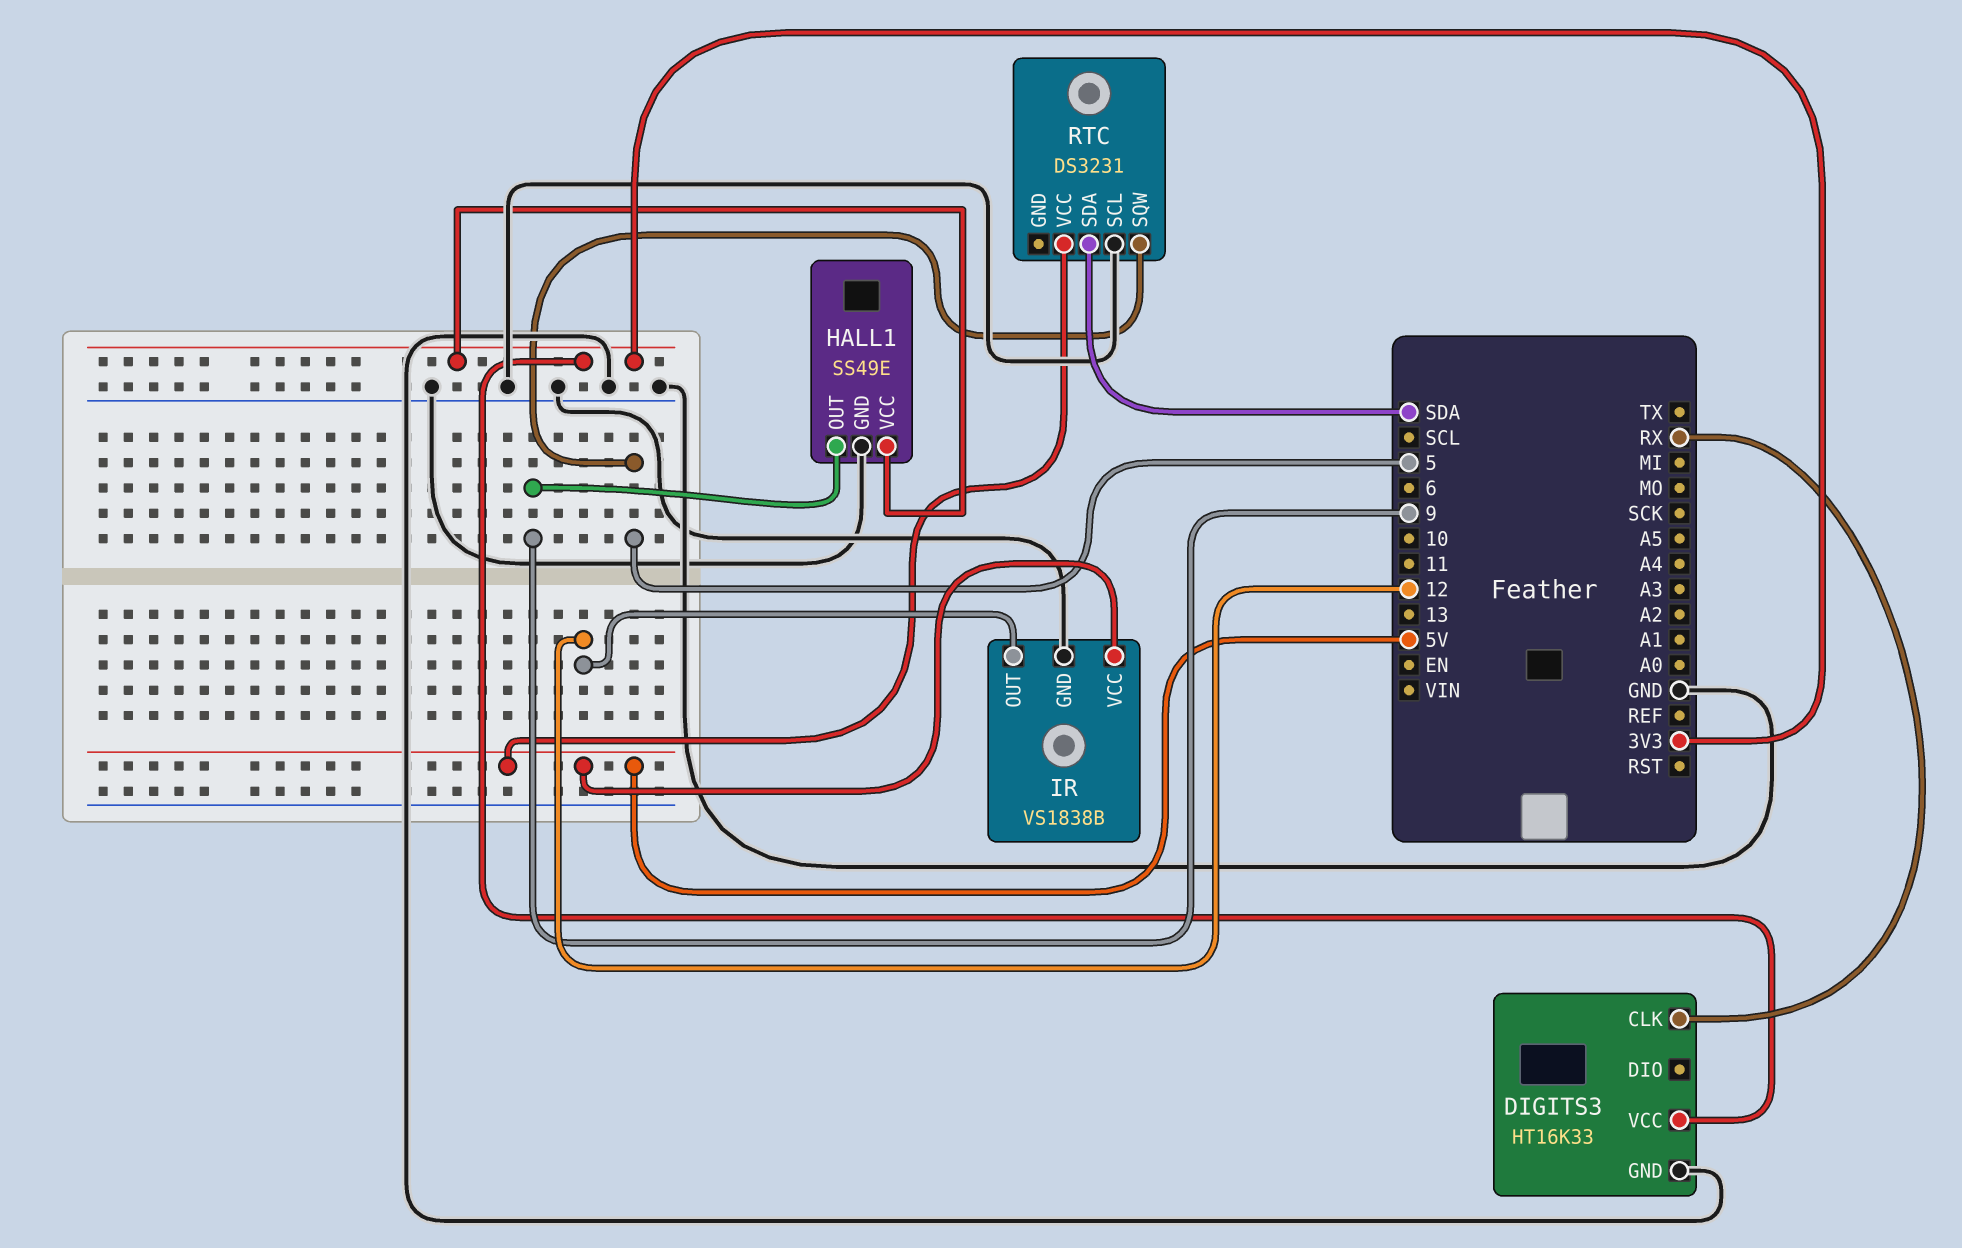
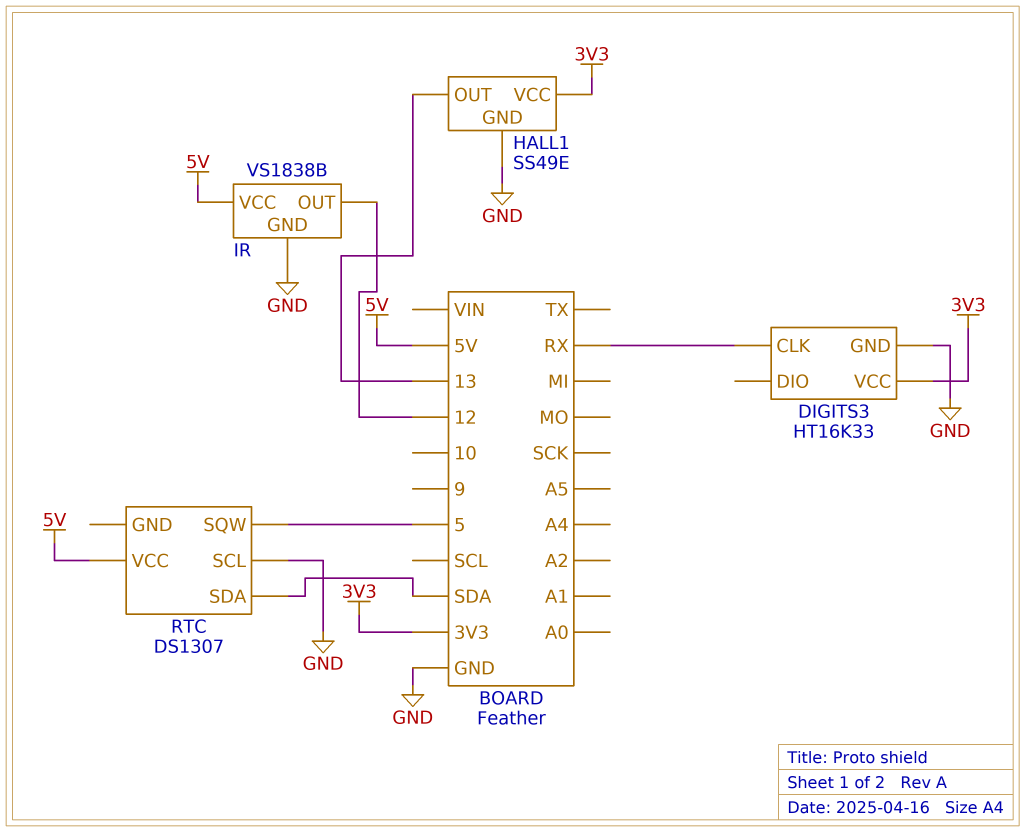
HALL1 pin OUT: 9 -> 13
RTC: DS3231 -> DS1307

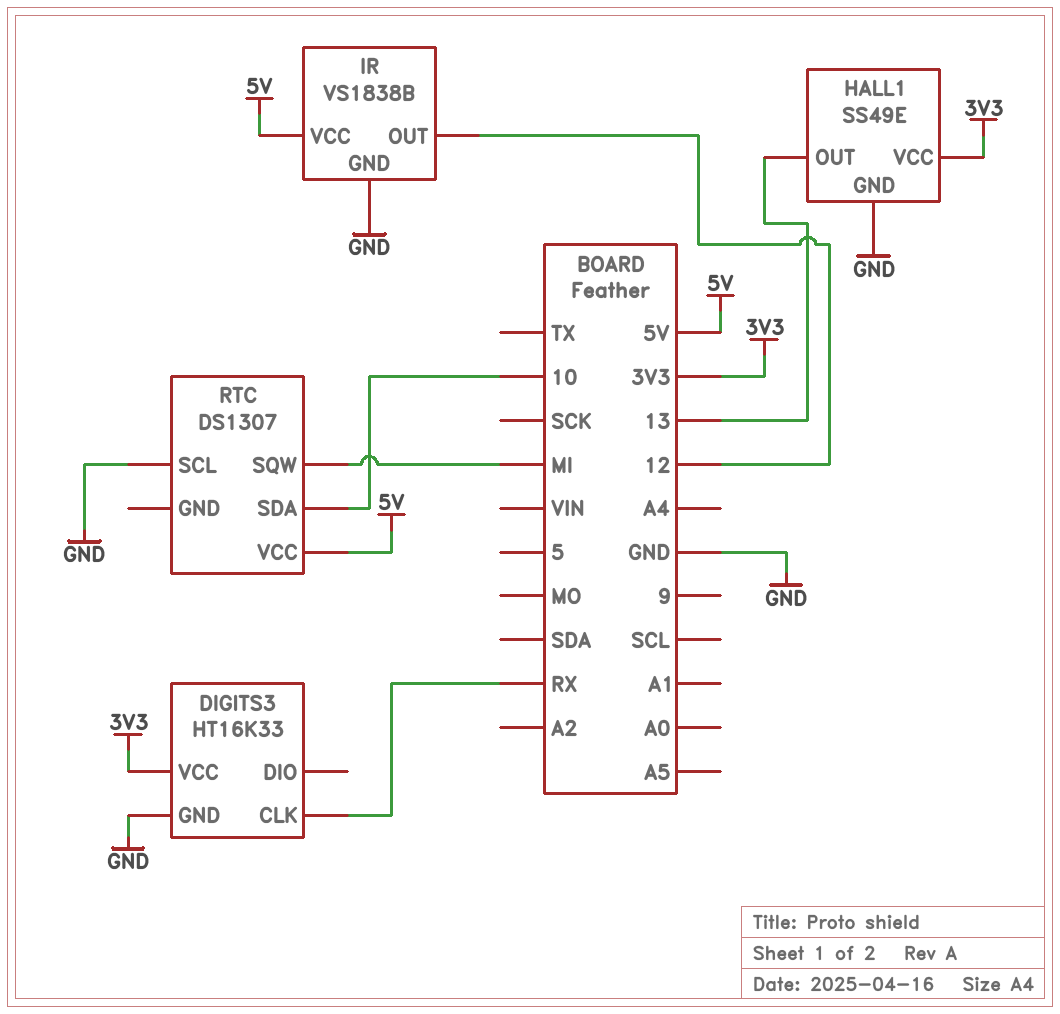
RTC pin SDA: SDA -> 10
RTC pin SQW: 5 -> MI

